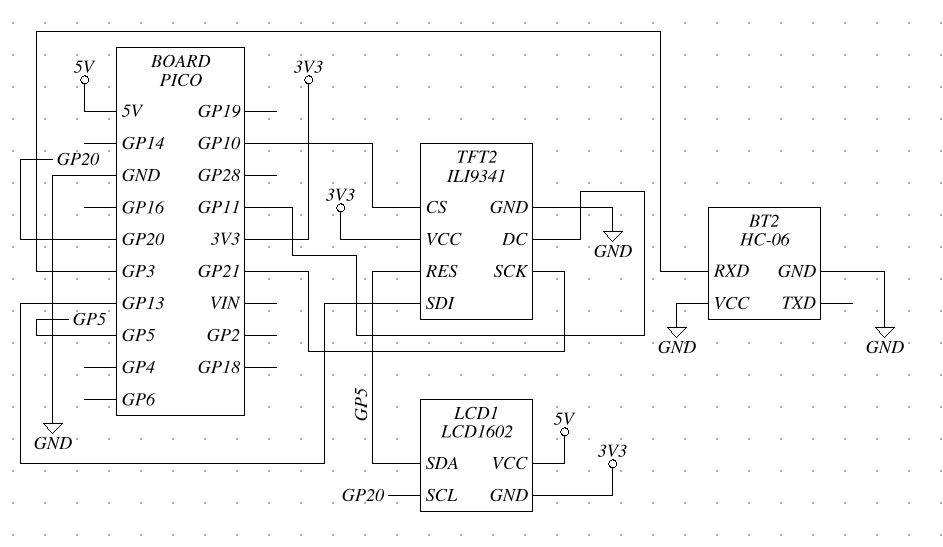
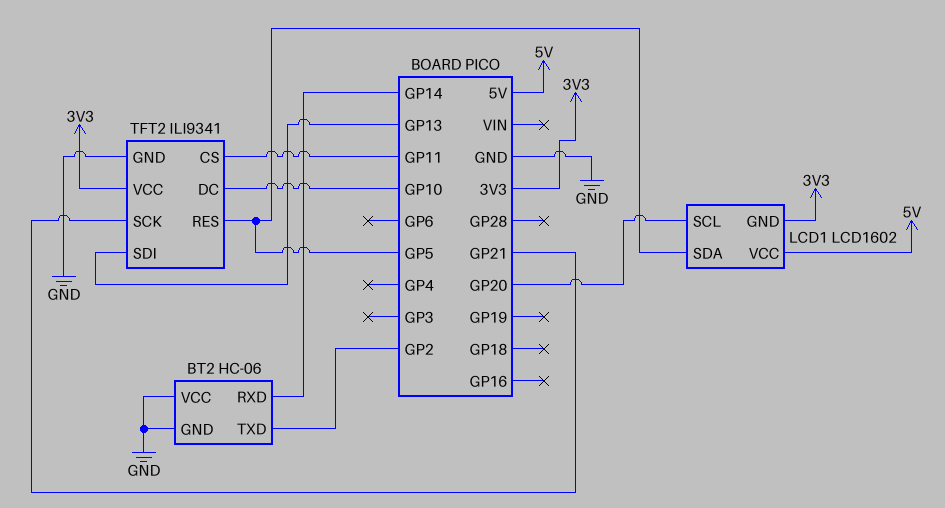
BT2 pin RXD: GP3 -> GP14
BT2 pin TXD: none -> GP2
TFT2 pin CS: GP10 -> GP11
TFT2 pin DC: GP11 -> GP10

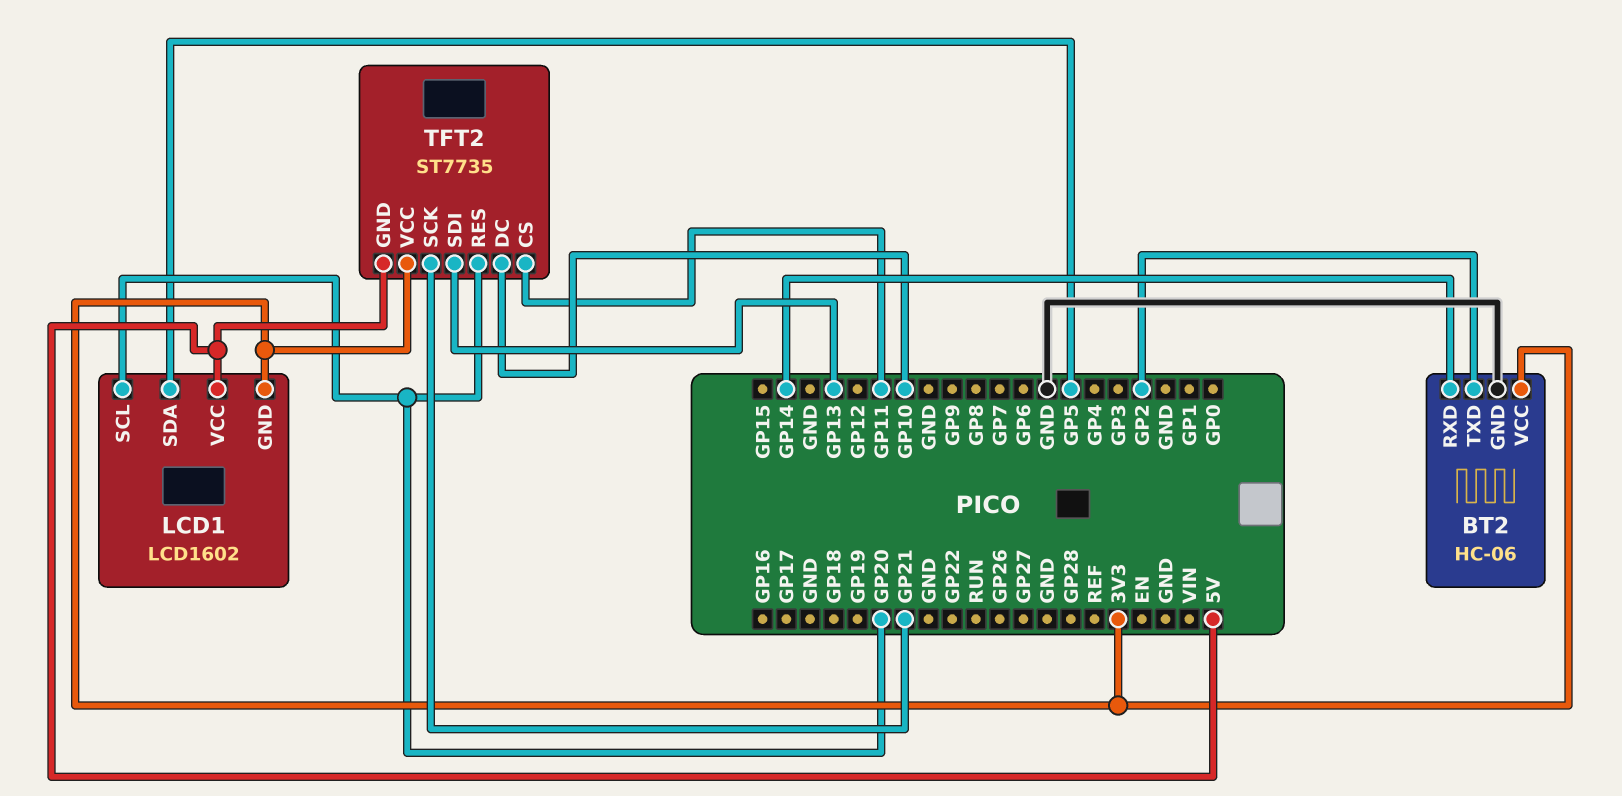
BT2 pin VCC: GND -> 3V3
TFT2: ILI9341 -> ST7735
TFT2 pin GND: GND -> 5V
TFT2 pin RES: GP5 -> GP20

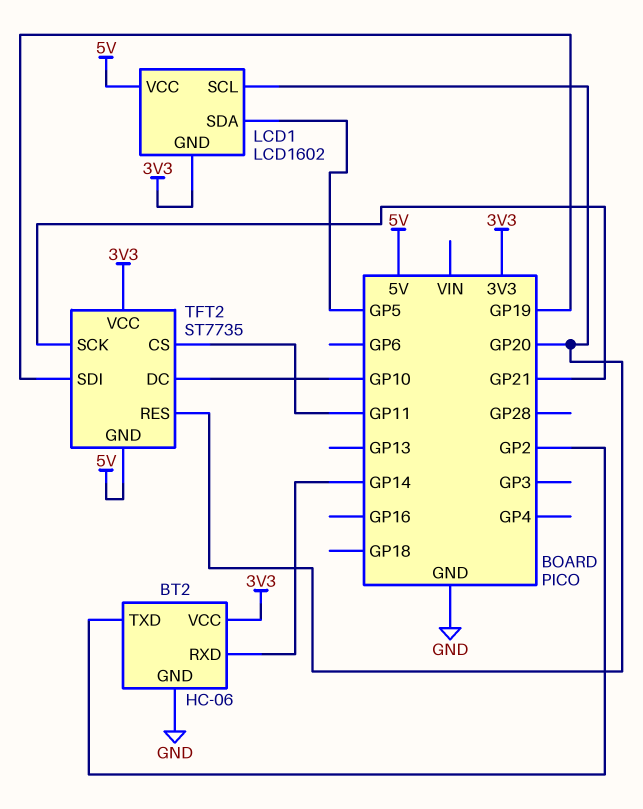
TFT2 pin SDI: GP13 -> GP19

